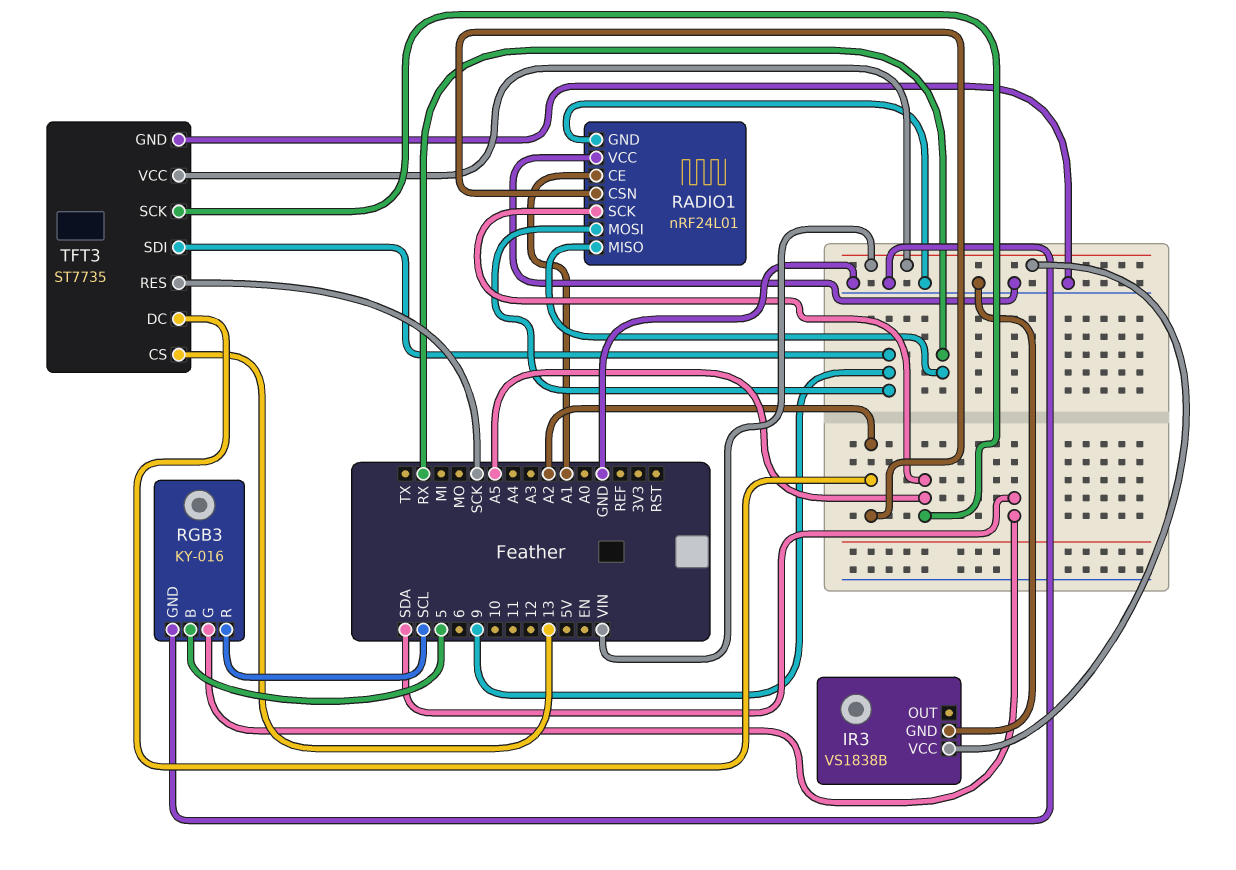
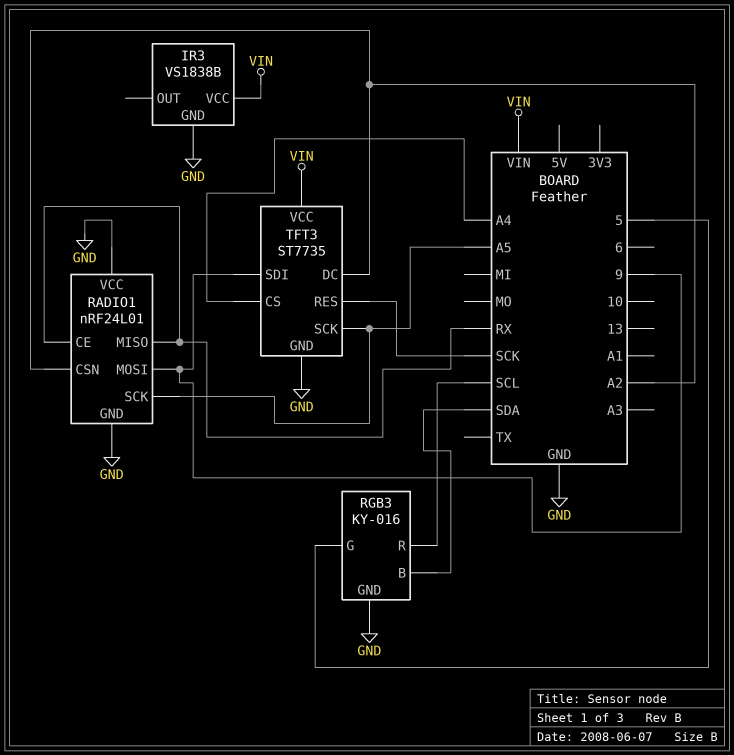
RADIO1 pin CE: A1 -> RX
RGB3 pin B: 5 -> SDA
RGB3 pin G: SDA -> 5
TFT3 pin CS: 13 -> A4

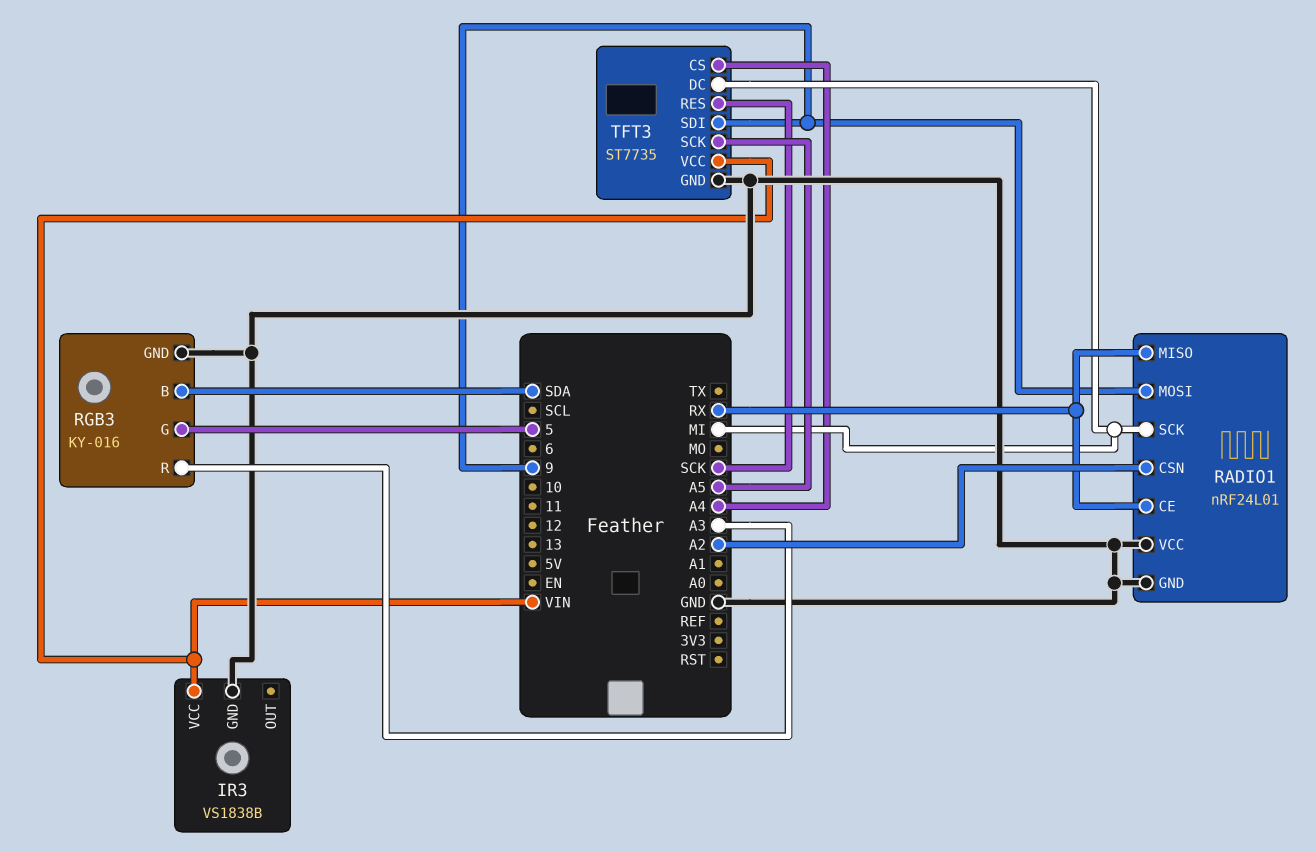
RADIO1 pin SCK: A5 -> MI
RGB3 pin R: SCL -> A3
TFT3 pin DC: A2 -> MI

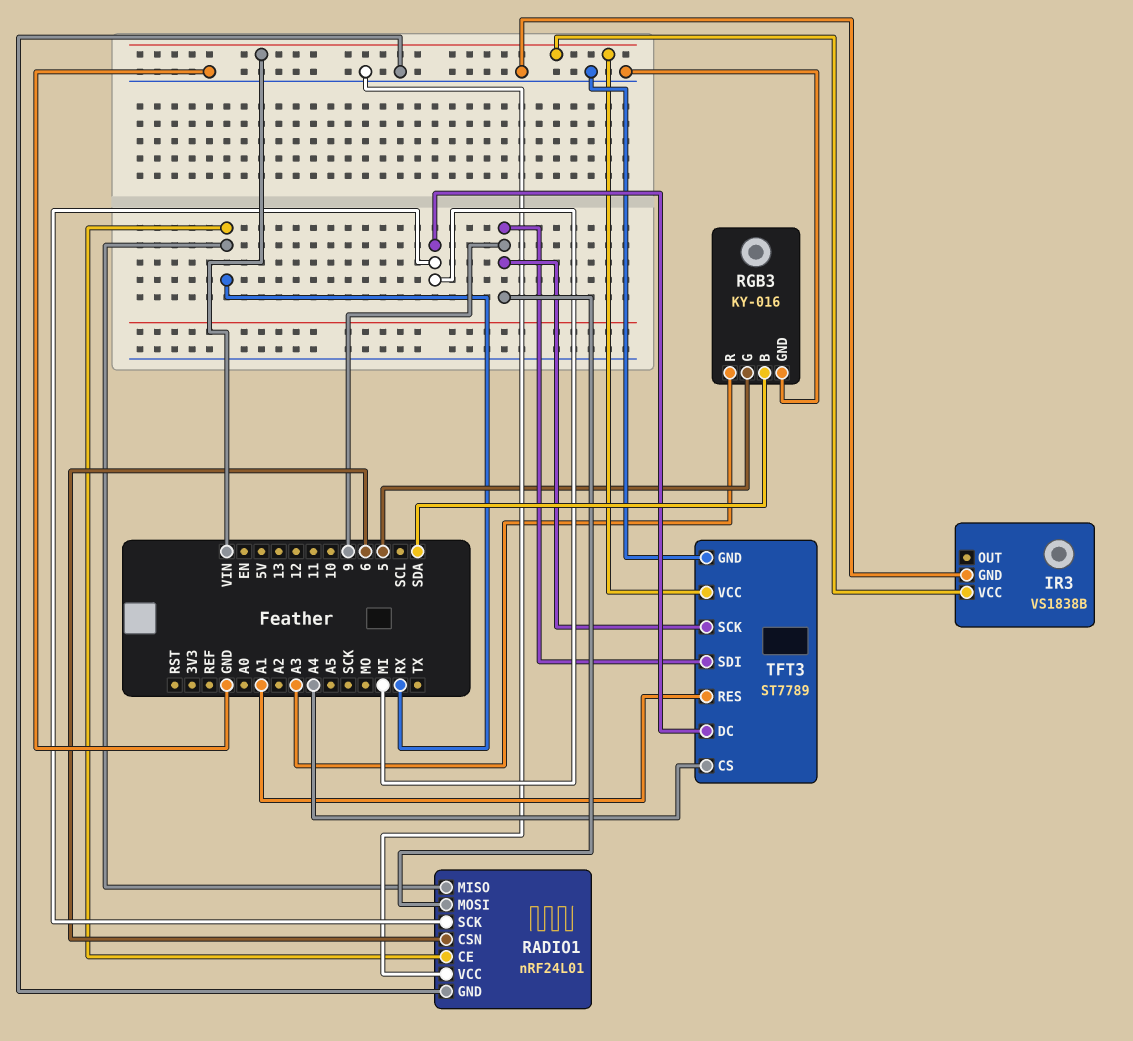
RADIO1 pin CSN: A2 -> 6
TFT3: ST7735 -> ST7789
TFT3 pin RES: SCK -> A1
TFT3 pin SCK: A5 -> 9

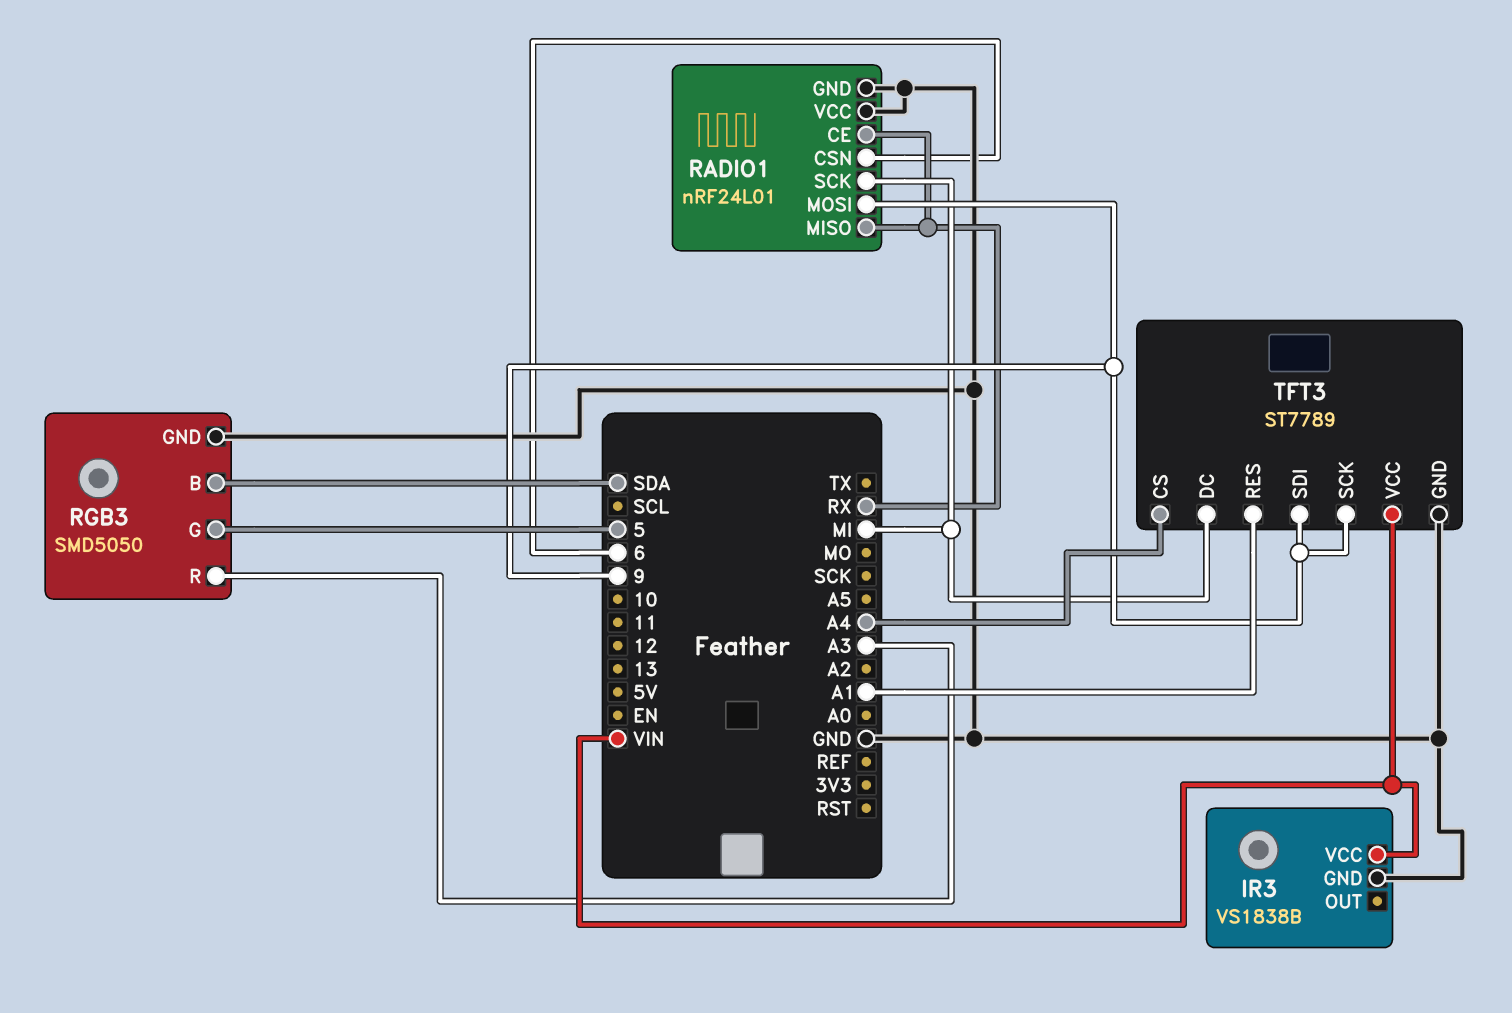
RGB3: KY-016 -> SMD5050

